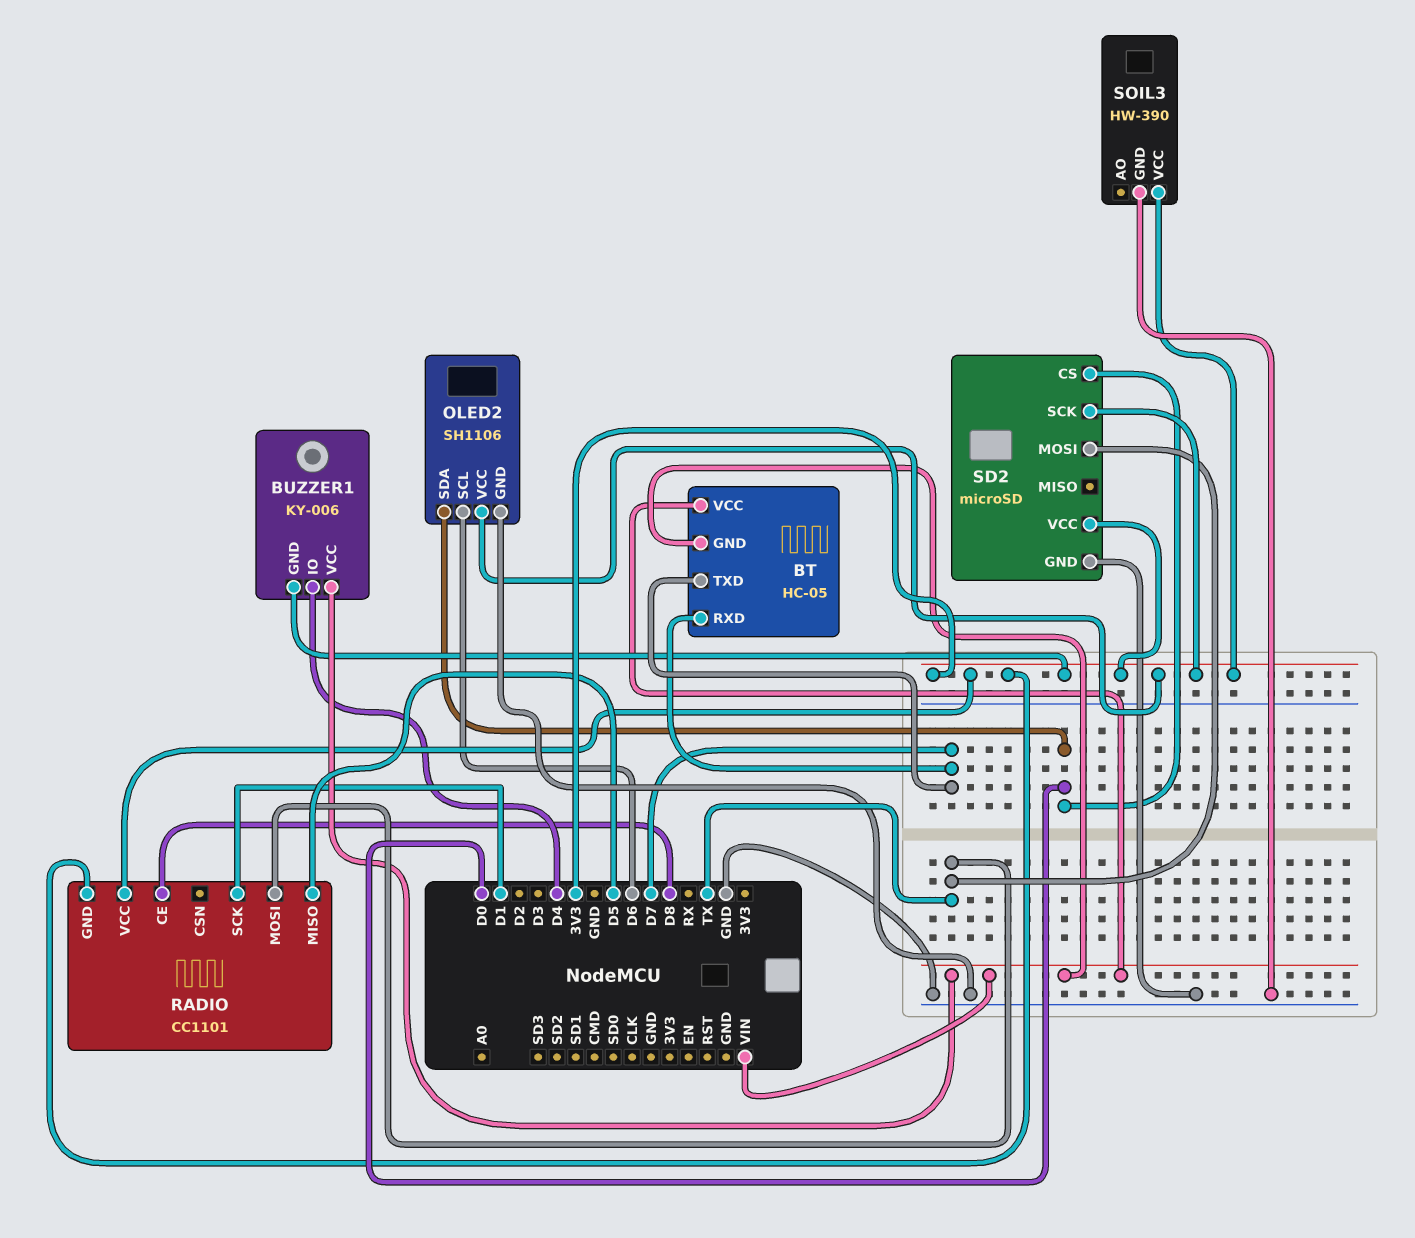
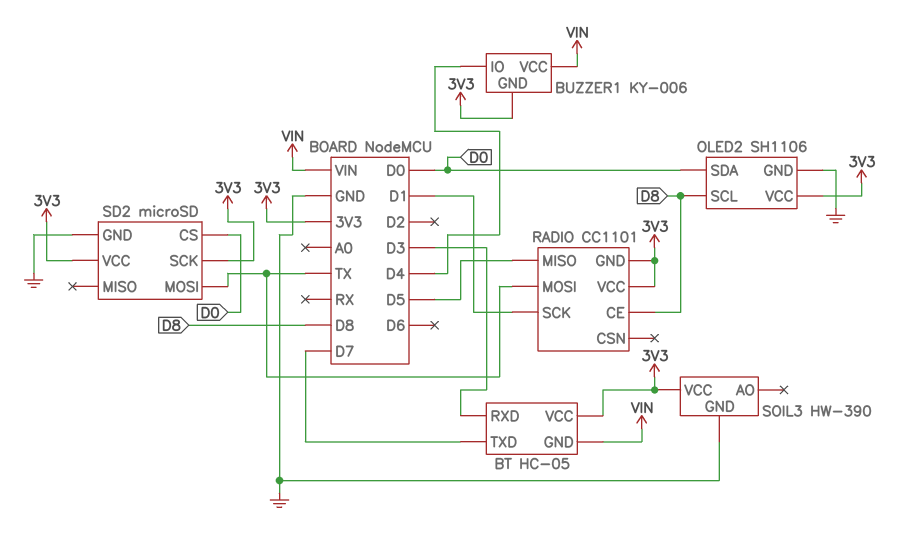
BT pin RXD: D7 -> D3
BT pin VCC: VIN -> 3V3
OLED2 pin SCL: D6 -> D8

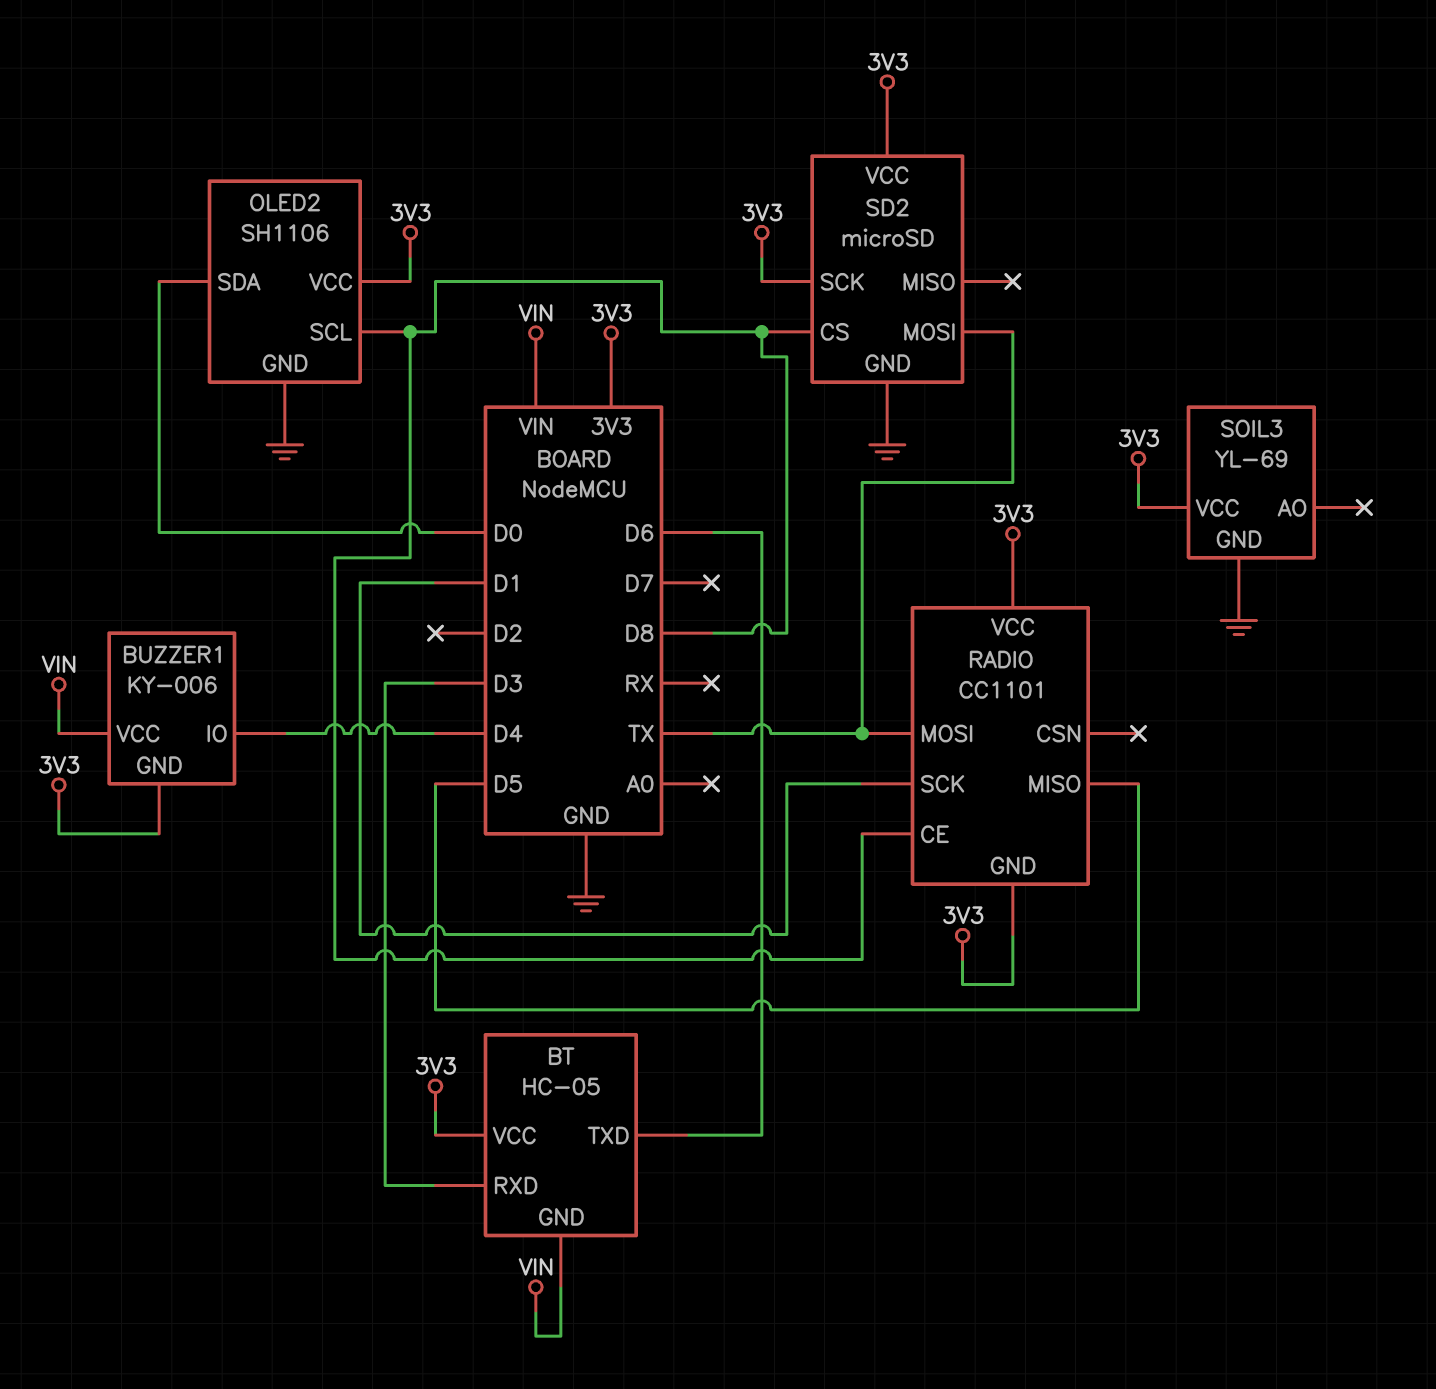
BT pin TXD: D7 -> D6
SD2 pin CS: D0 -> D8
SOIL3: HW-390 -> YL-69

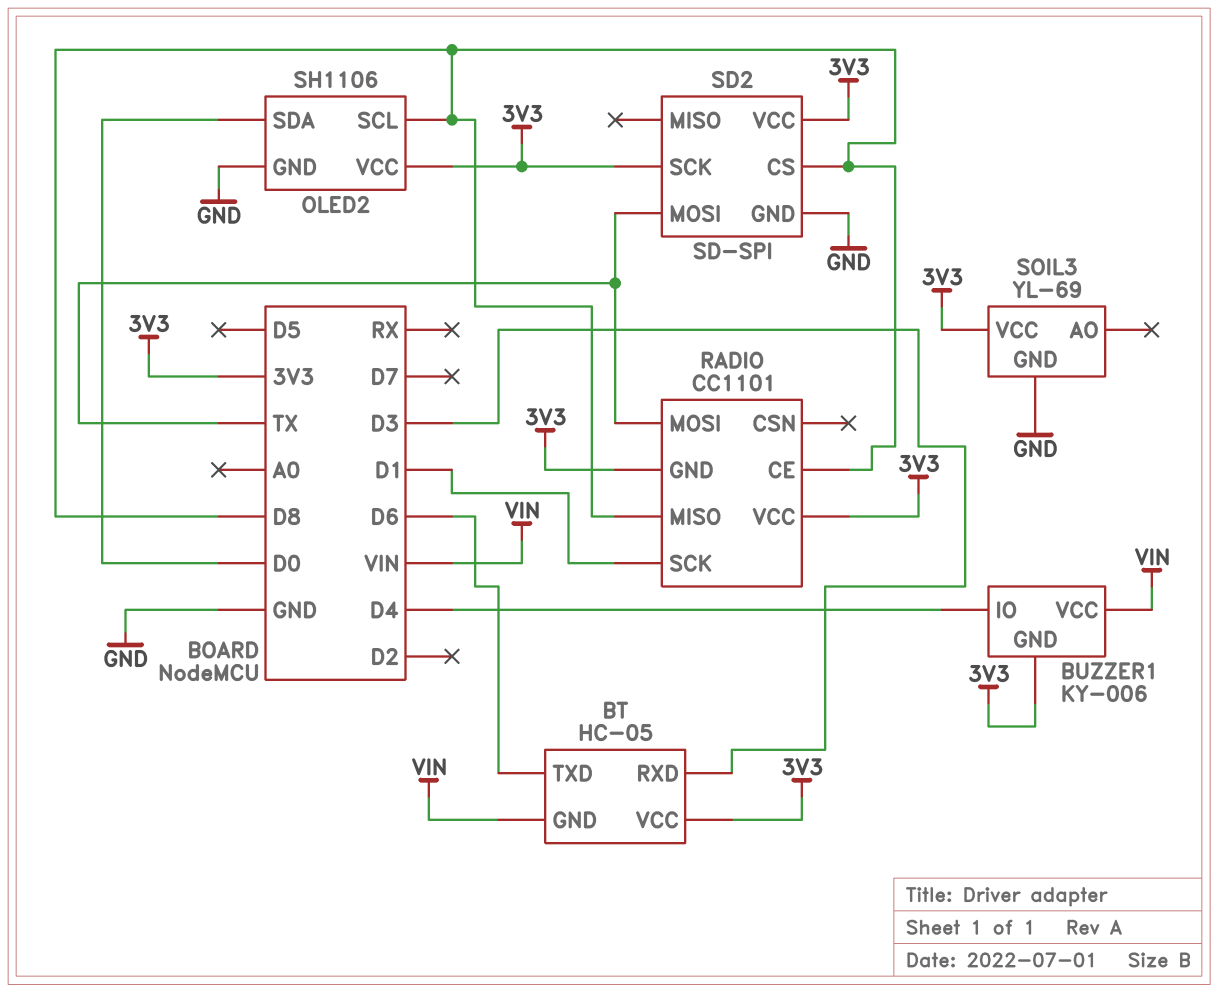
RADIO pin MISO: D5 -> D8
SD2: microSD -> SD-SPI

